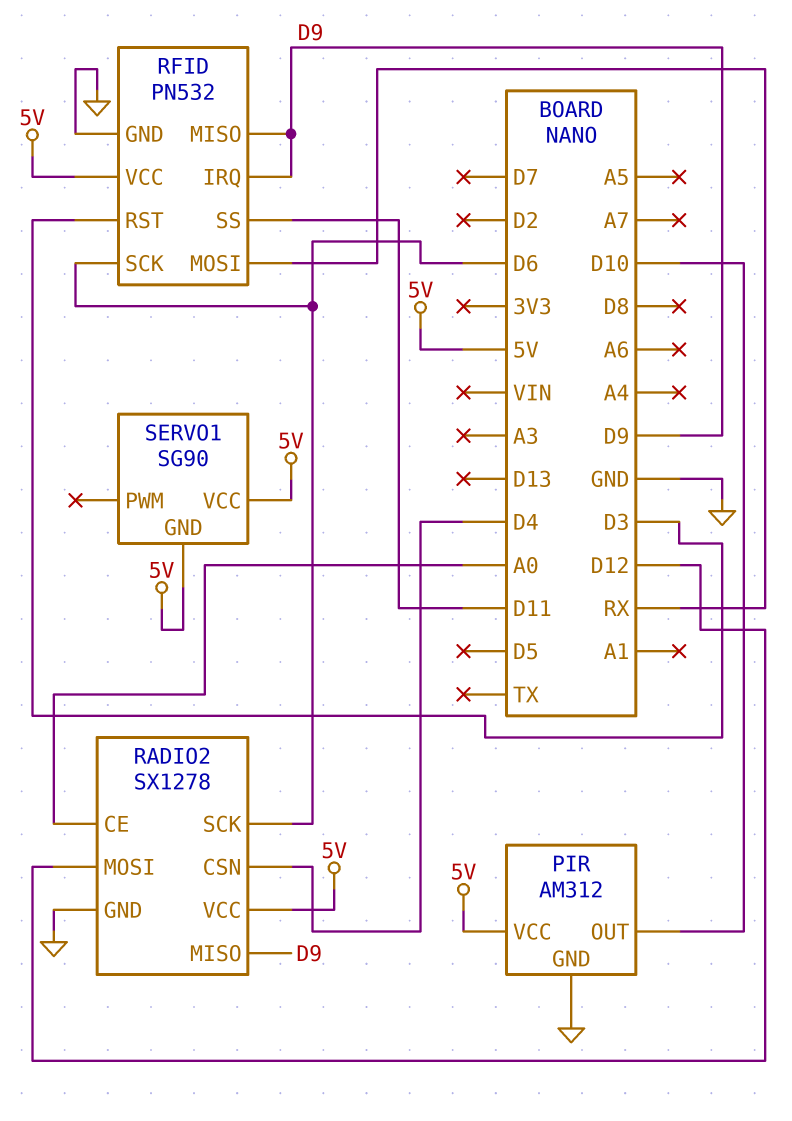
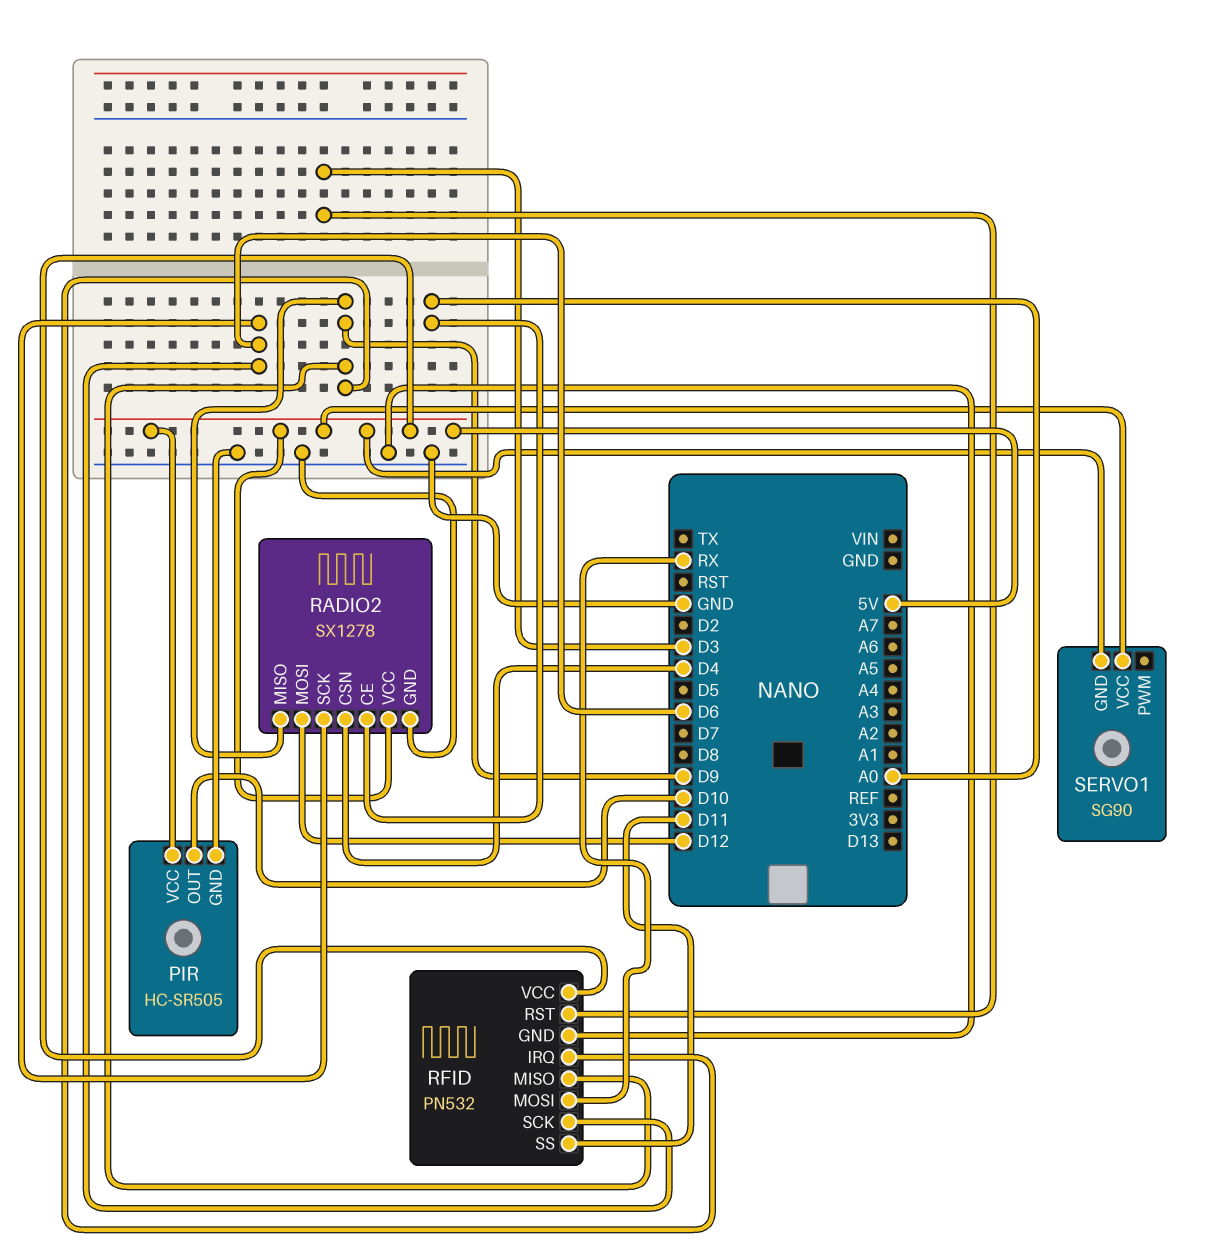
PIR: AM312 -> HC-SR505

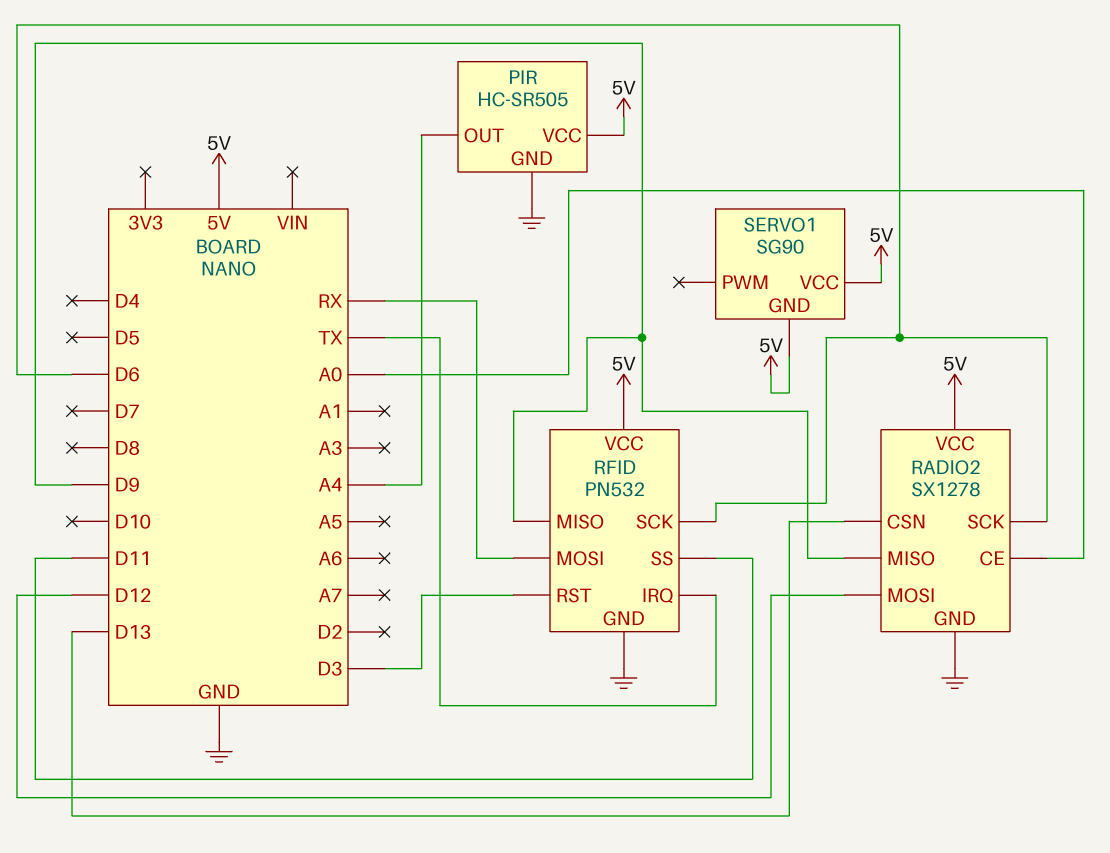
PIR pin OUT: D10 -> A4
RADIO2 pin CSN: D4 -> D13
RFID pin IRQ: D9 -> TX

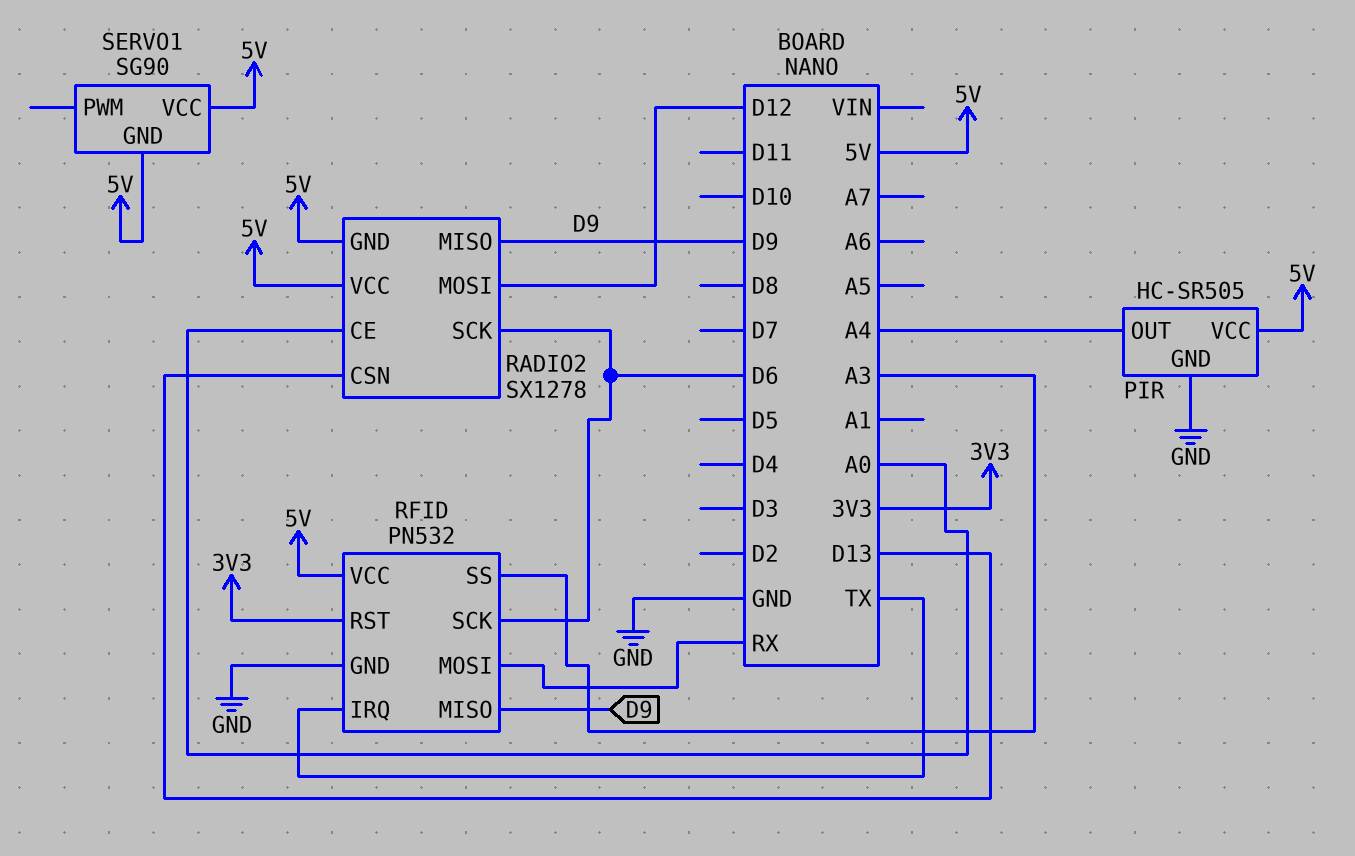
RADIO2 pin GND: GND -> 5V
RFID pin RST: D3 -> 3V3
RFID pin SS: D11 -> A3

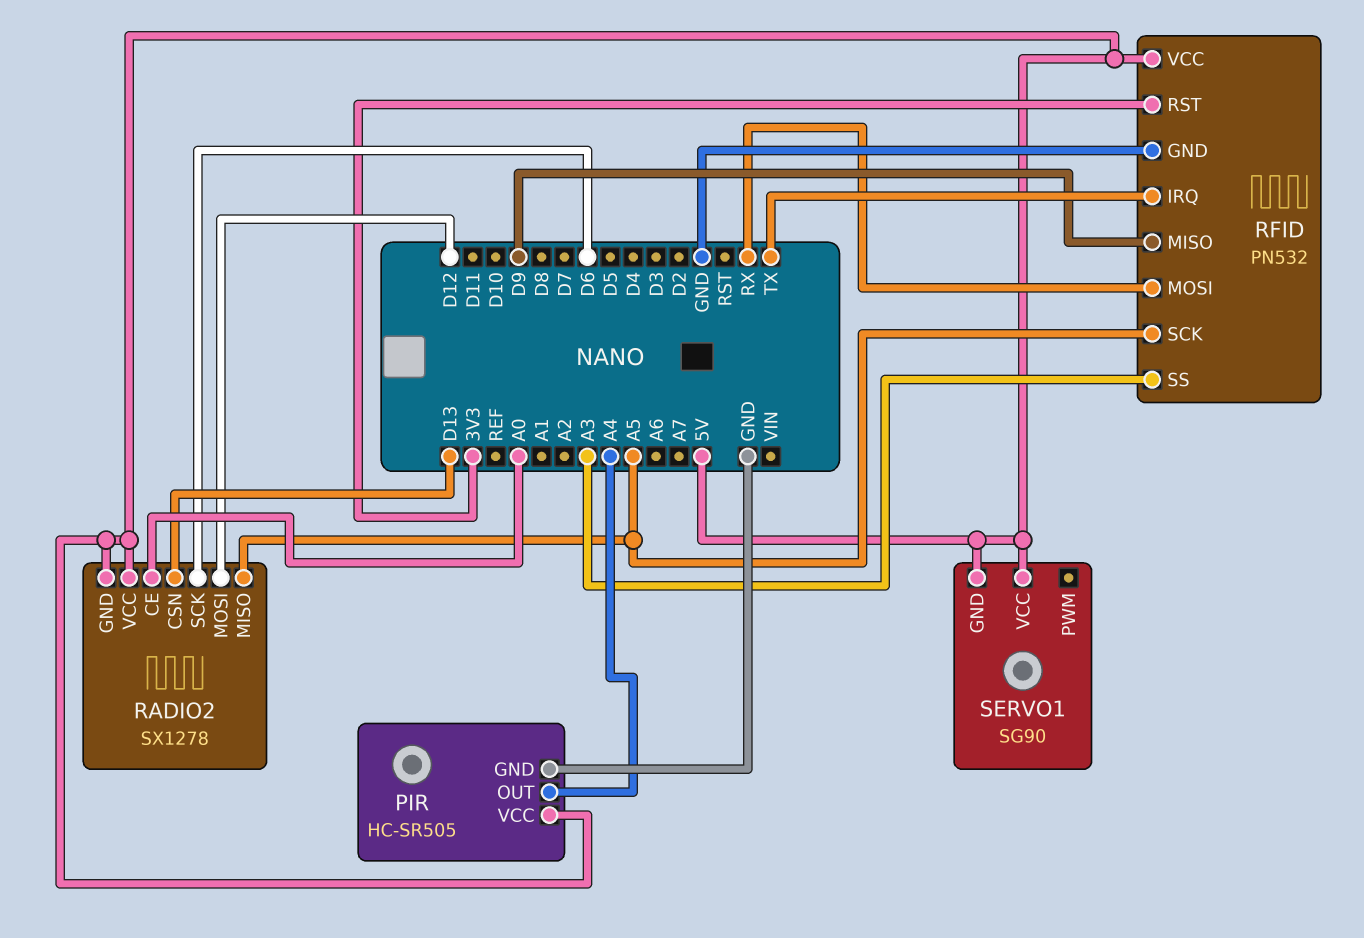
RADIO2 pin MISO: D9 -> A5
RFID pin SCK: D6 -> A5

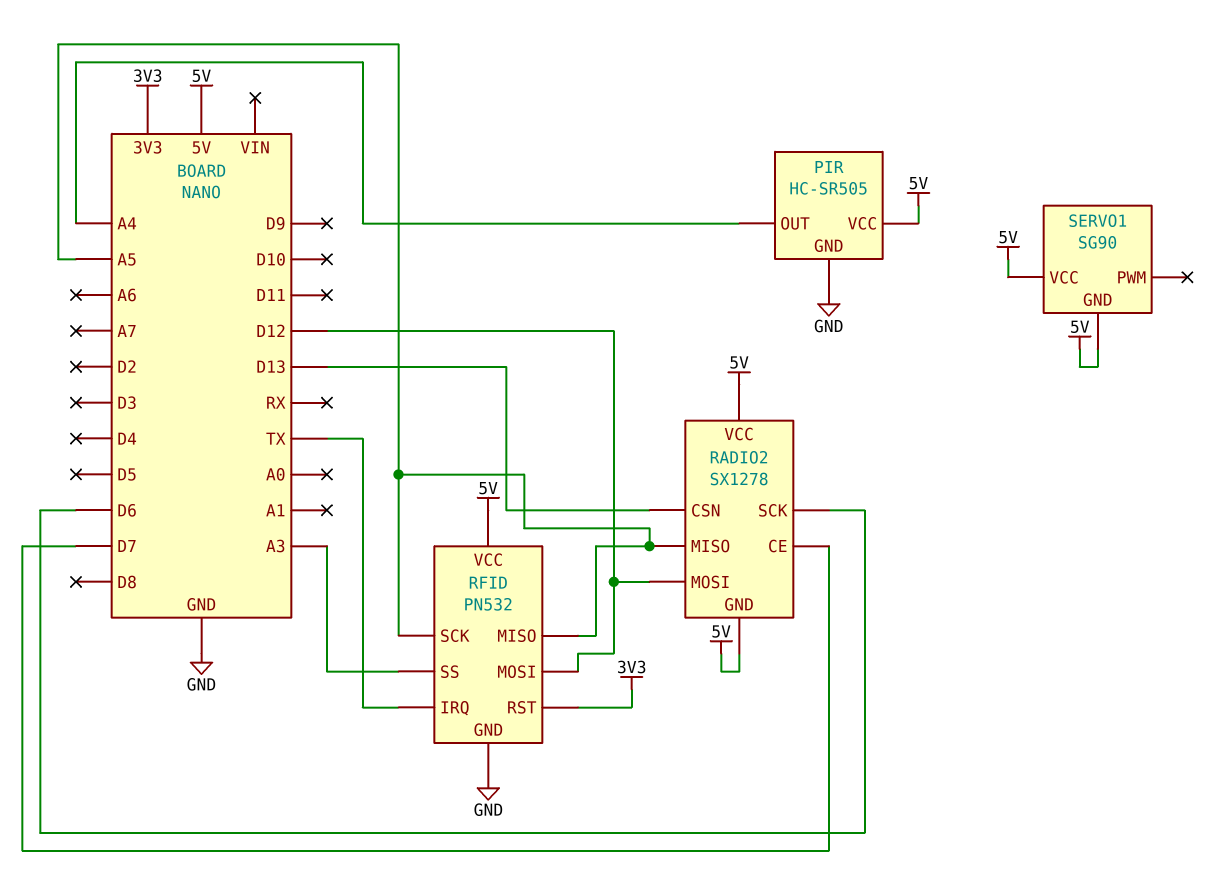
RADIO2 pin CE: A0 -> D7
RFID pin MISO: D9 -> A5
RFID pin MOSI: RX -> D12

